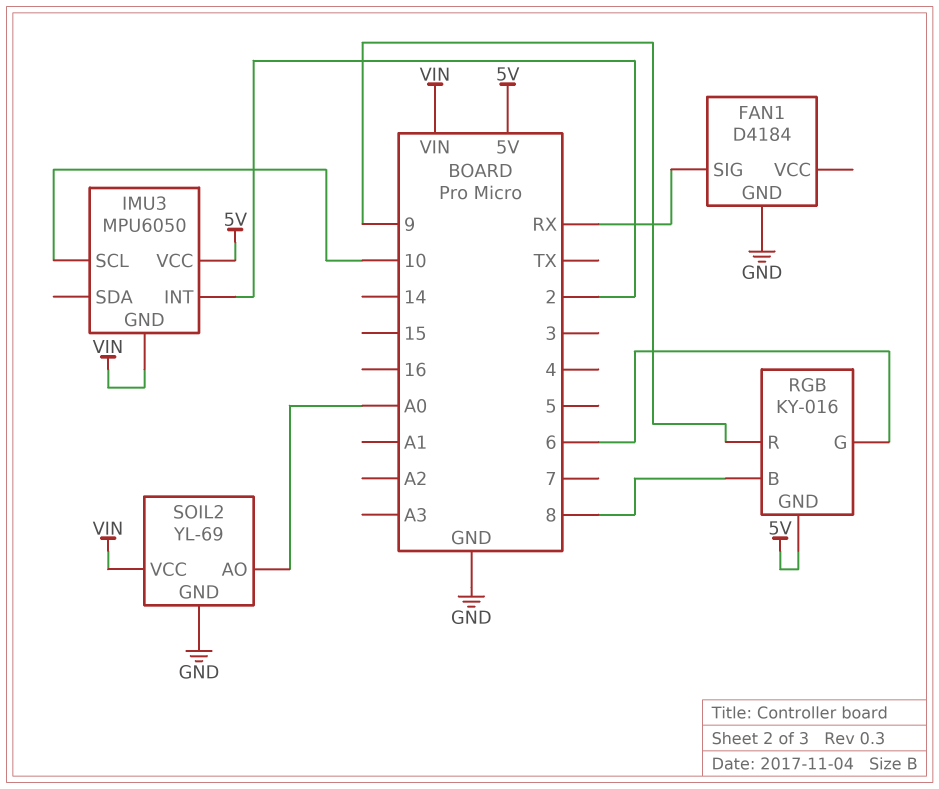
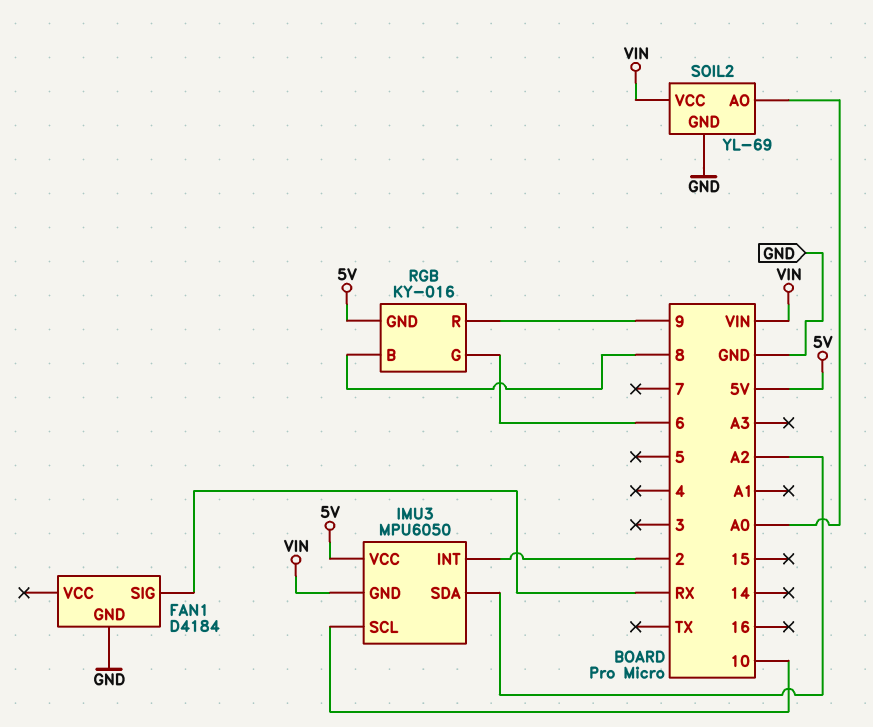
IMU3 pin SDA: none -> A2

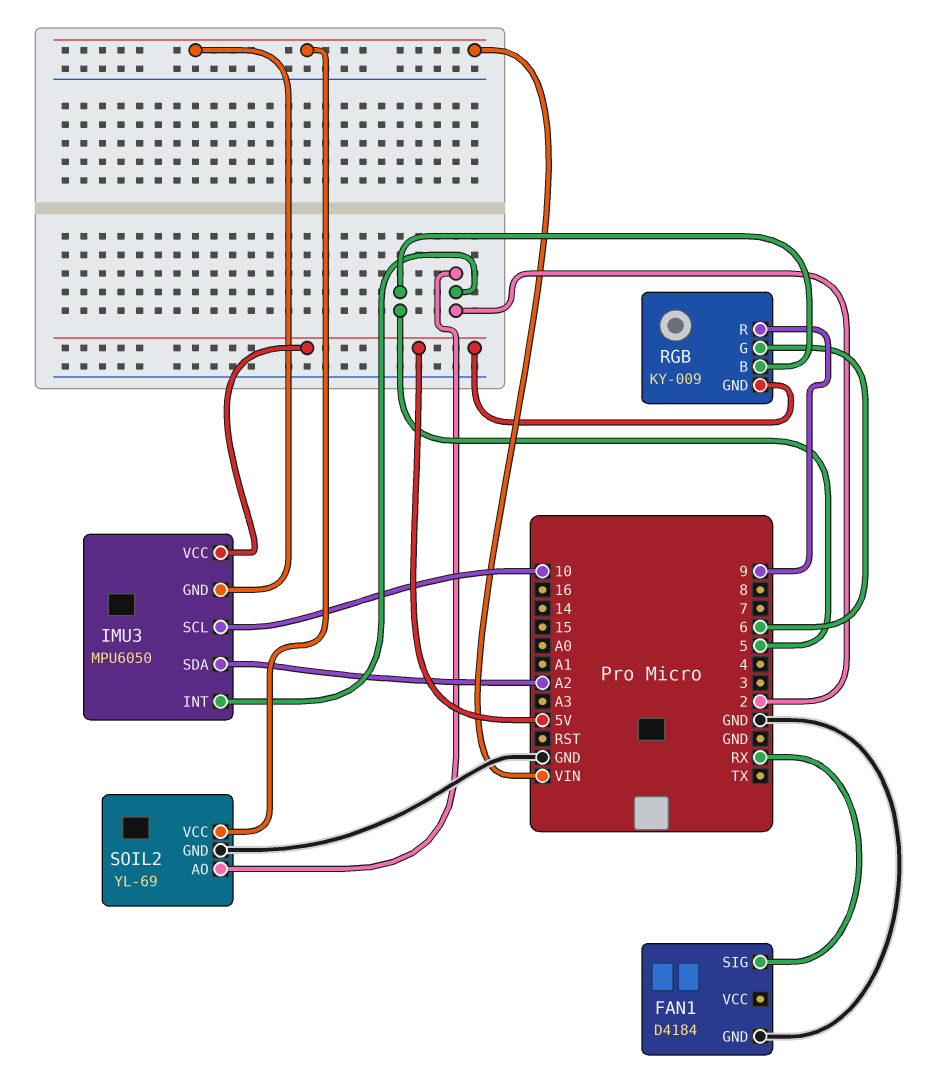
RGB: KY-016 -> KY-009
RGB pin B: 8 -> 5
SOIL2 pin AO: A0 -> 2

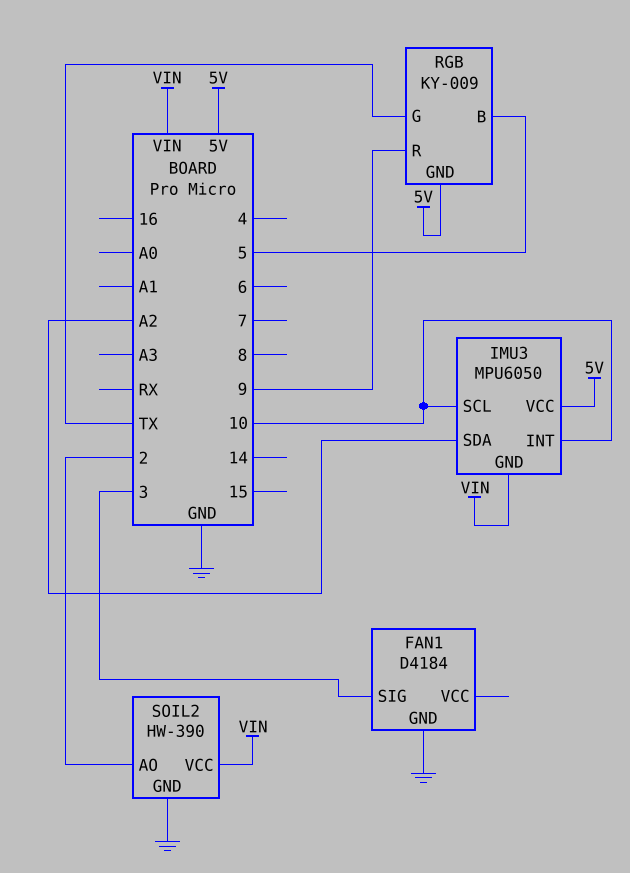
FAN1 pin SIG: RX -> 3
IMU3 pin INT: 2 -> 10
RGB pin G: 6 -> TX
SOIL2: YL-69 -> HW-390

